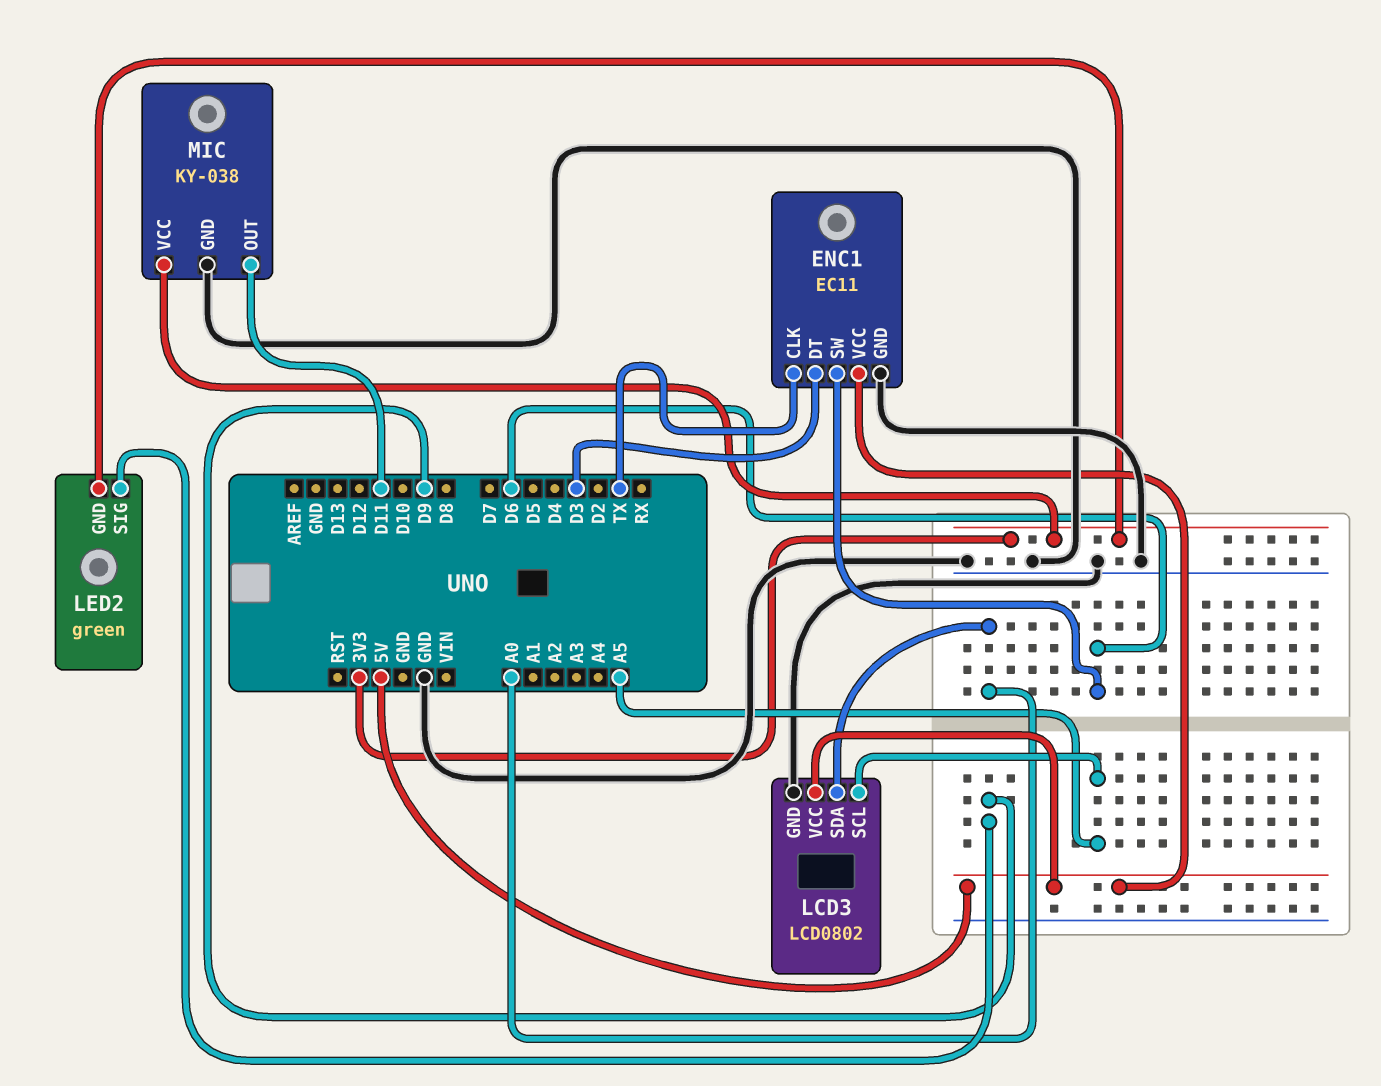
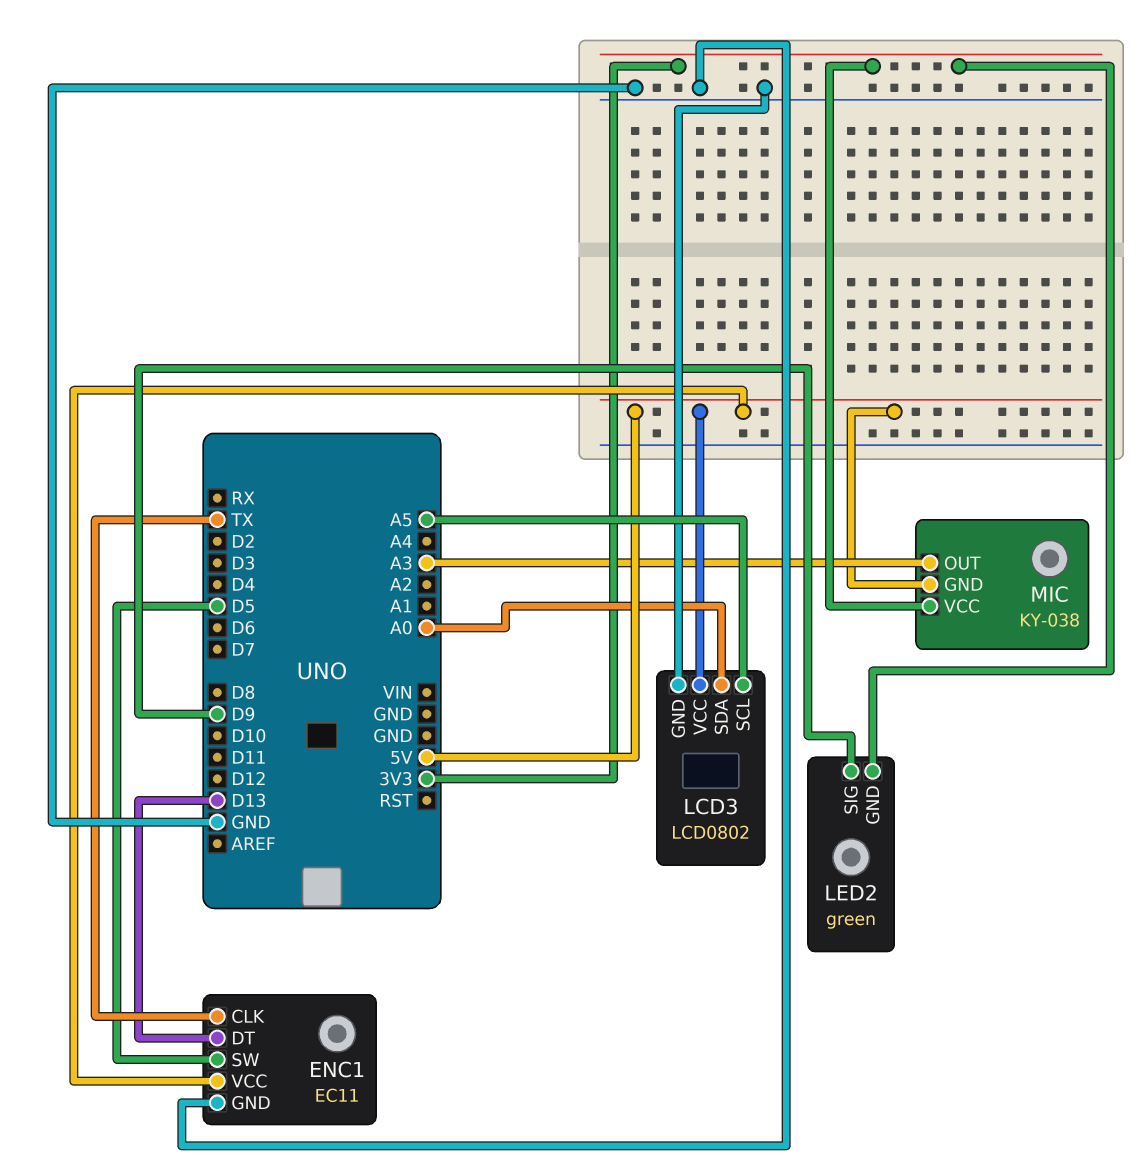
ENC1 pin DT: D3 -> D13
ENC1 pin SW: D6 -> D5
MIC pin GND: GND -> 5V
MIC pin OUT: D11 -> A3

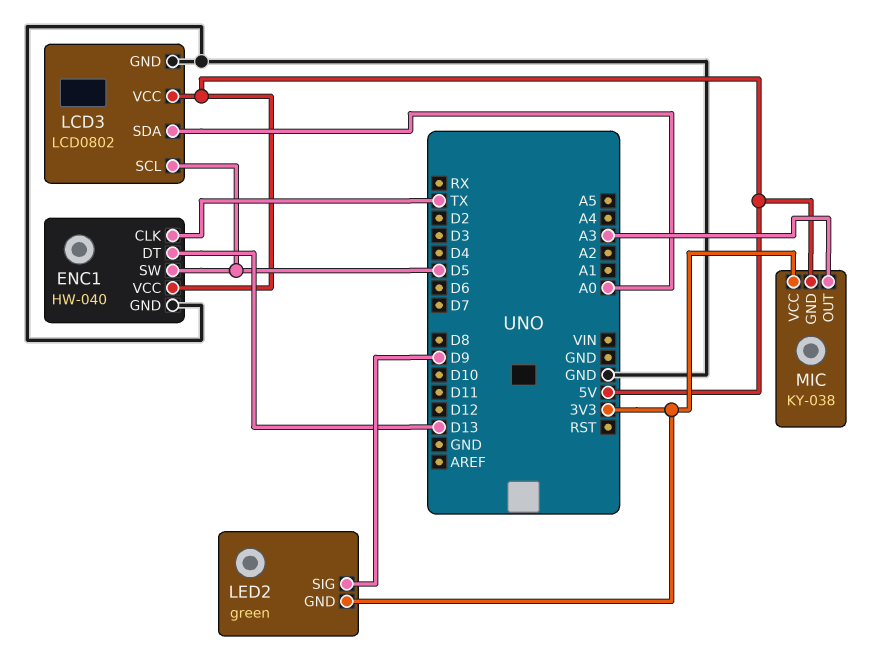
ENC1: EC11 -> HW-040
LCD3 pin SCL: A5 -> D5

